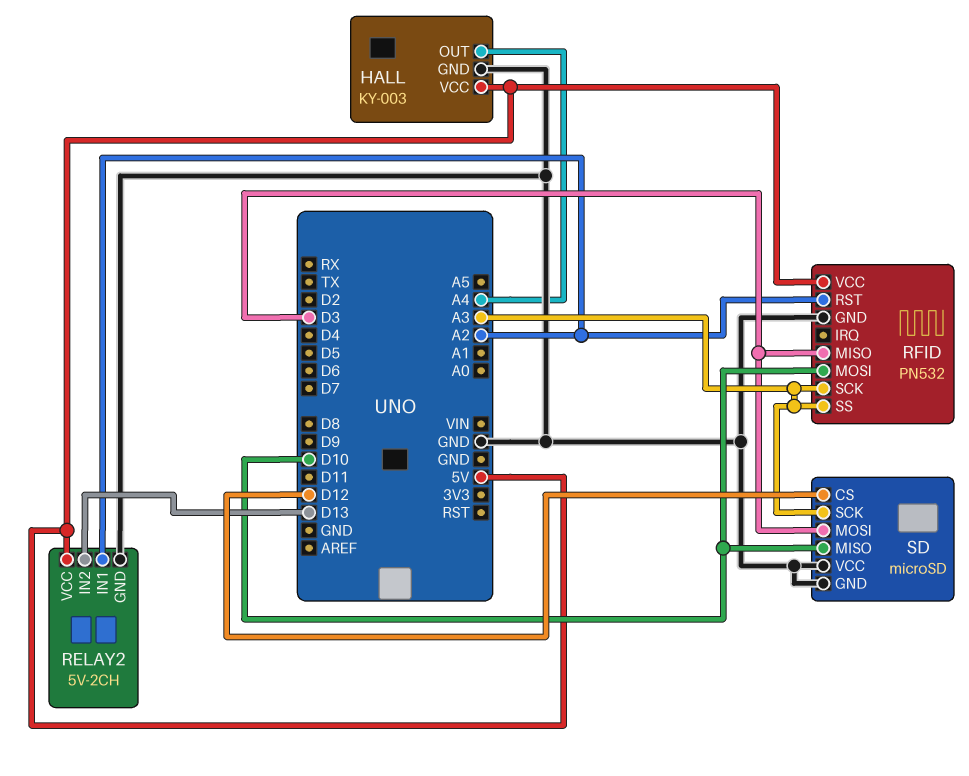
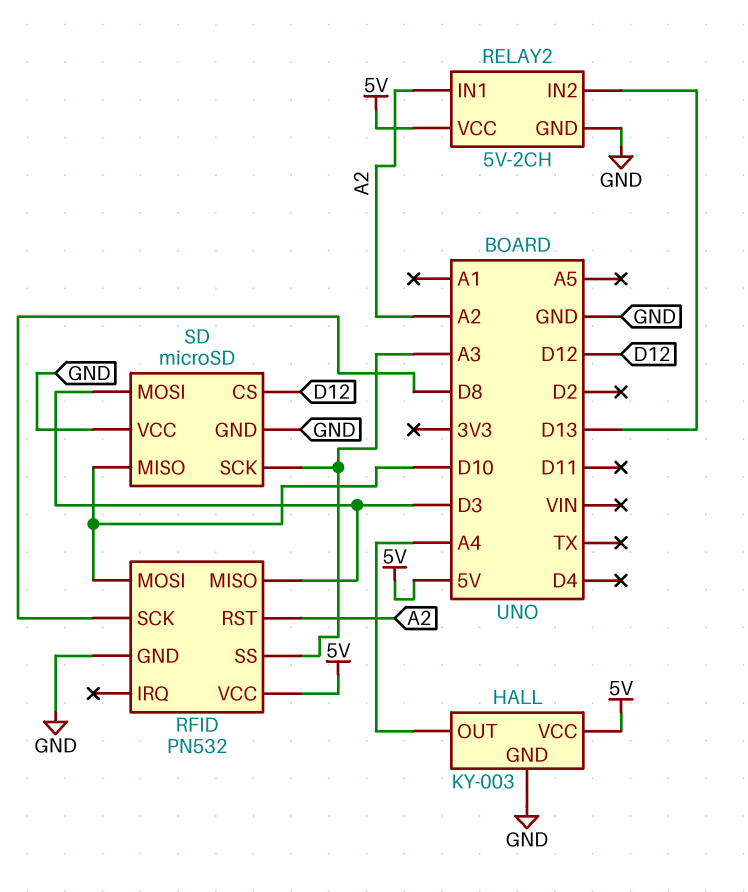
RFID pin SCK: A3 -> D8

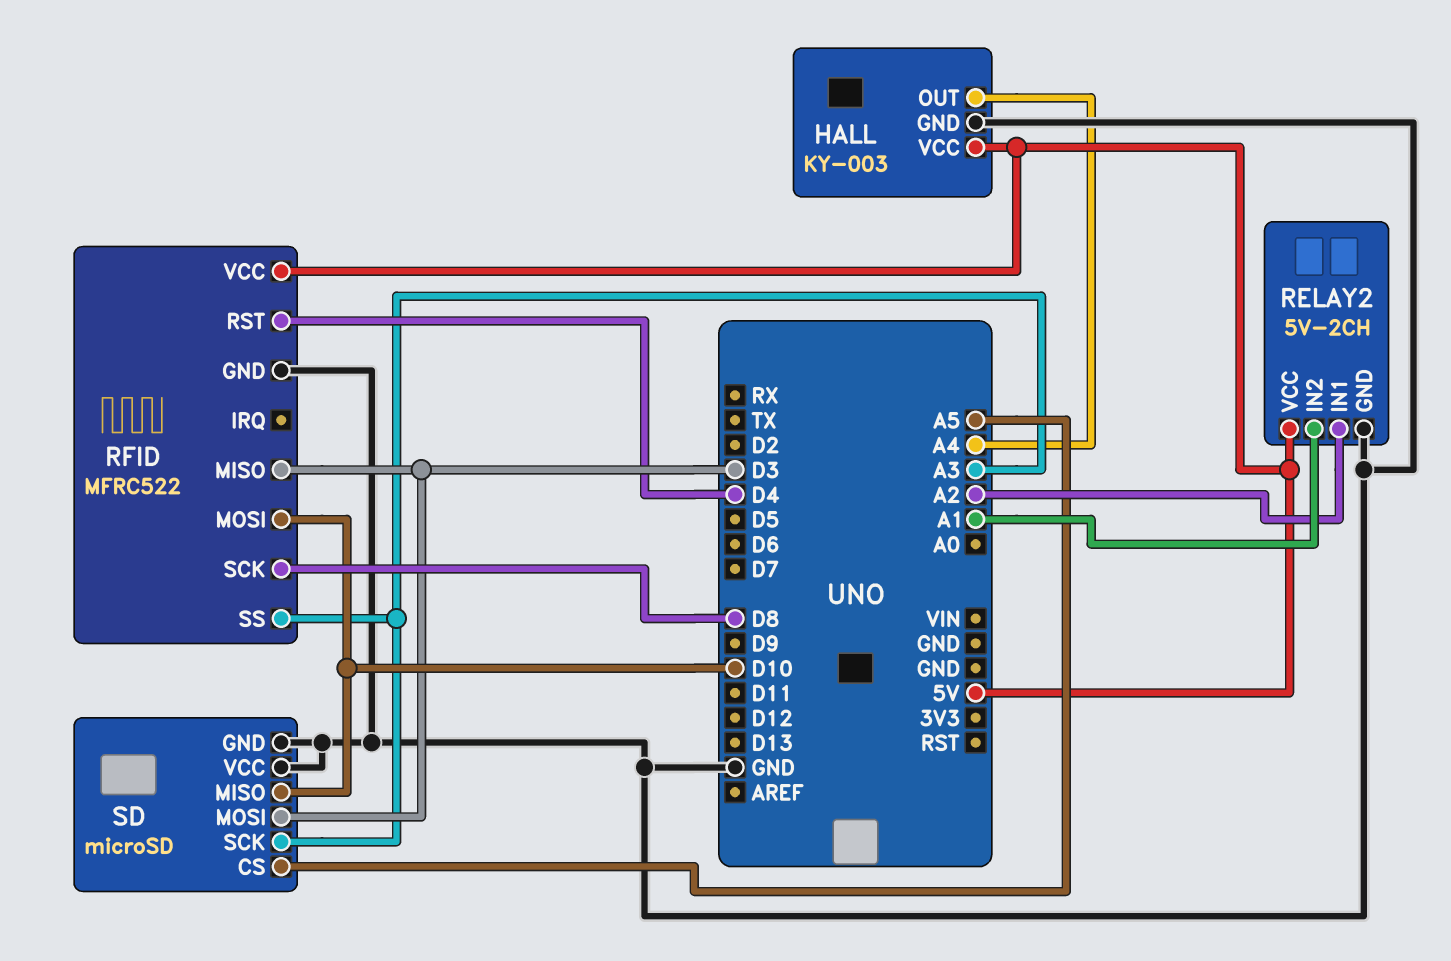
RELAY2 pin IN2: D13 -> A1
RFID: PN532 -> MFRC522
RFID pin RST: A2 -> D4
SD pin CS: D12 -> A5

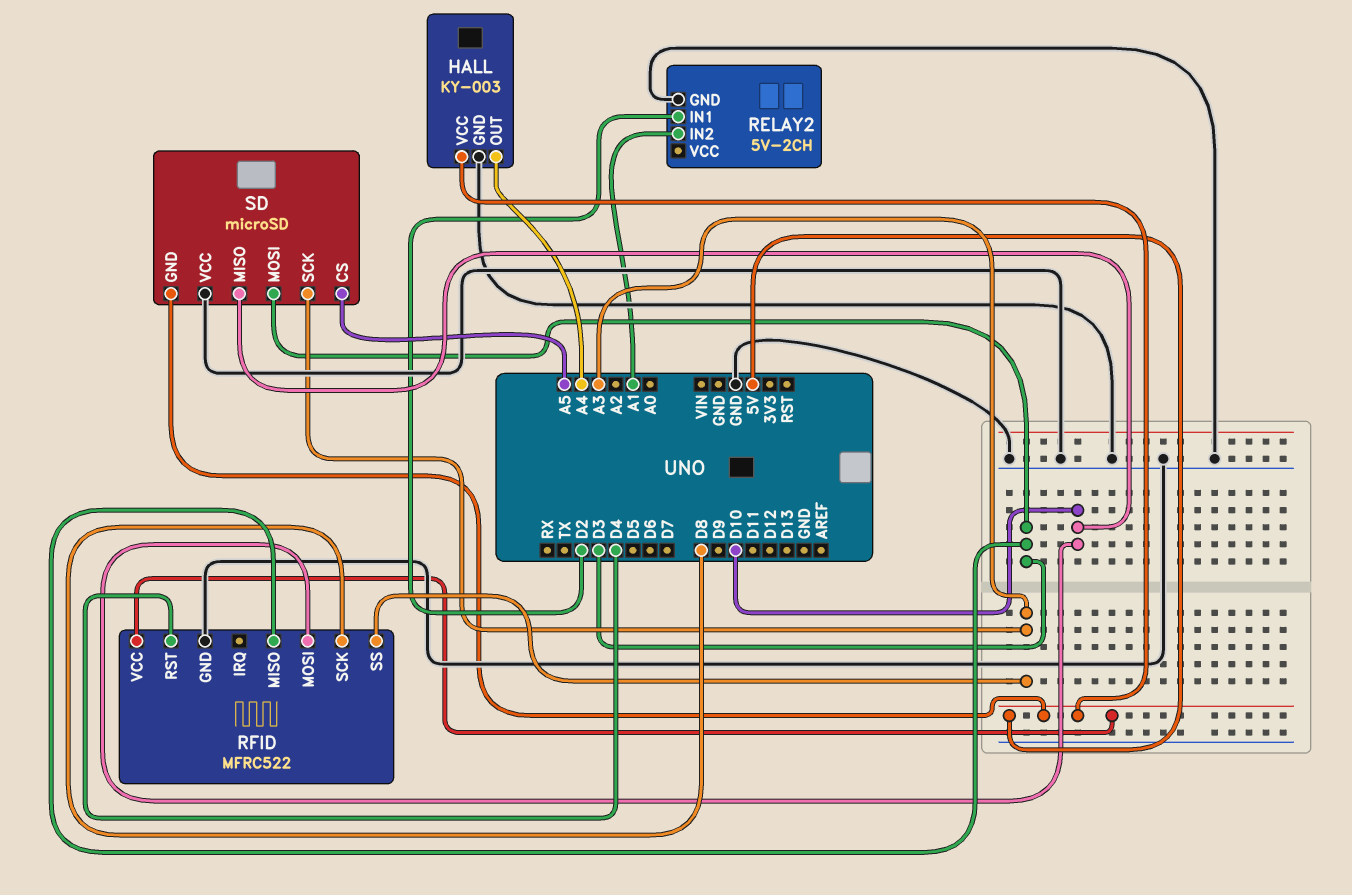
RELAY2 pin IN1: A2 -> D2
RELAY2 pin VCC: 5V -> none
SD pin GND: GND -> 5V

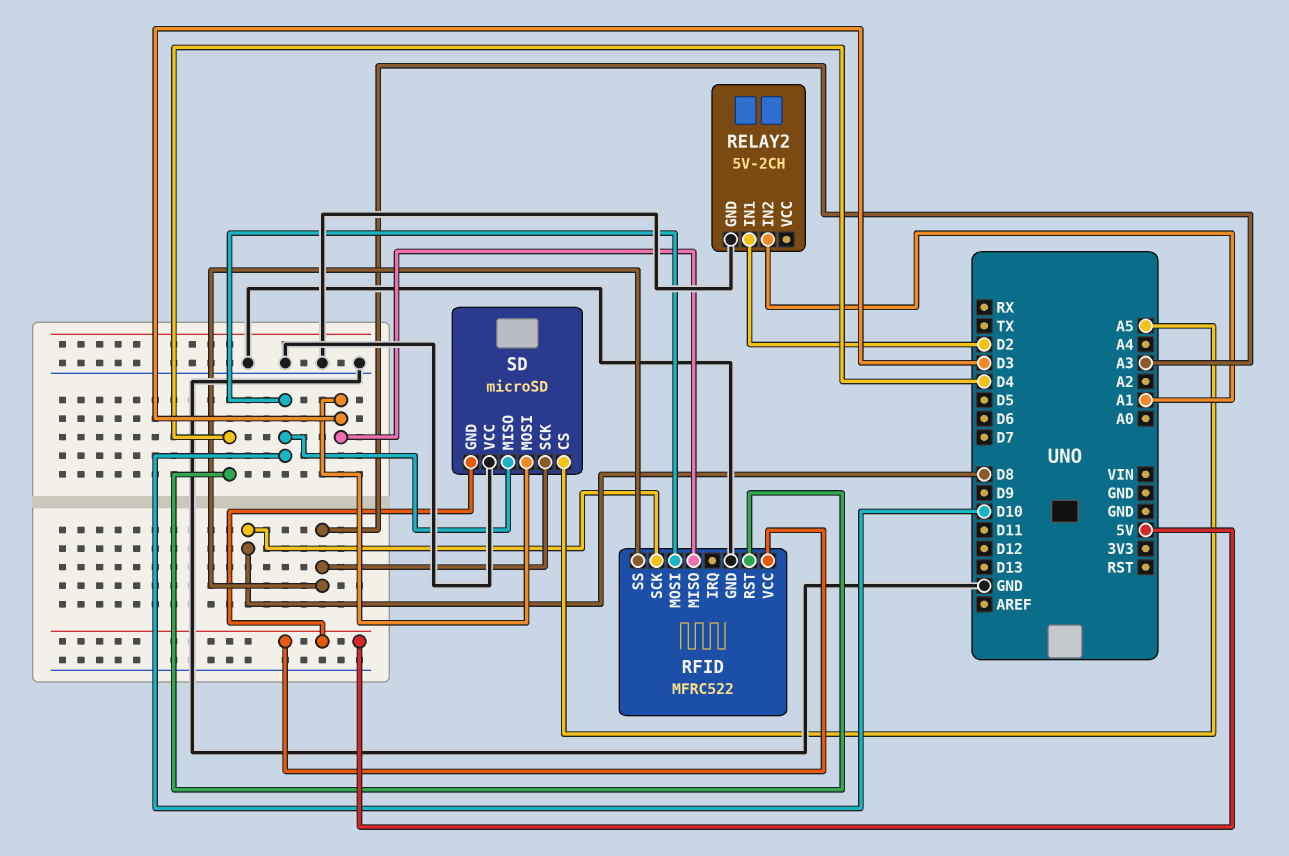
HALL: KY-003 -> none
HALL pin GND: GND -> none
HALL pin OUT: A4 -> none
HALL pin VCC: 5V -> none

